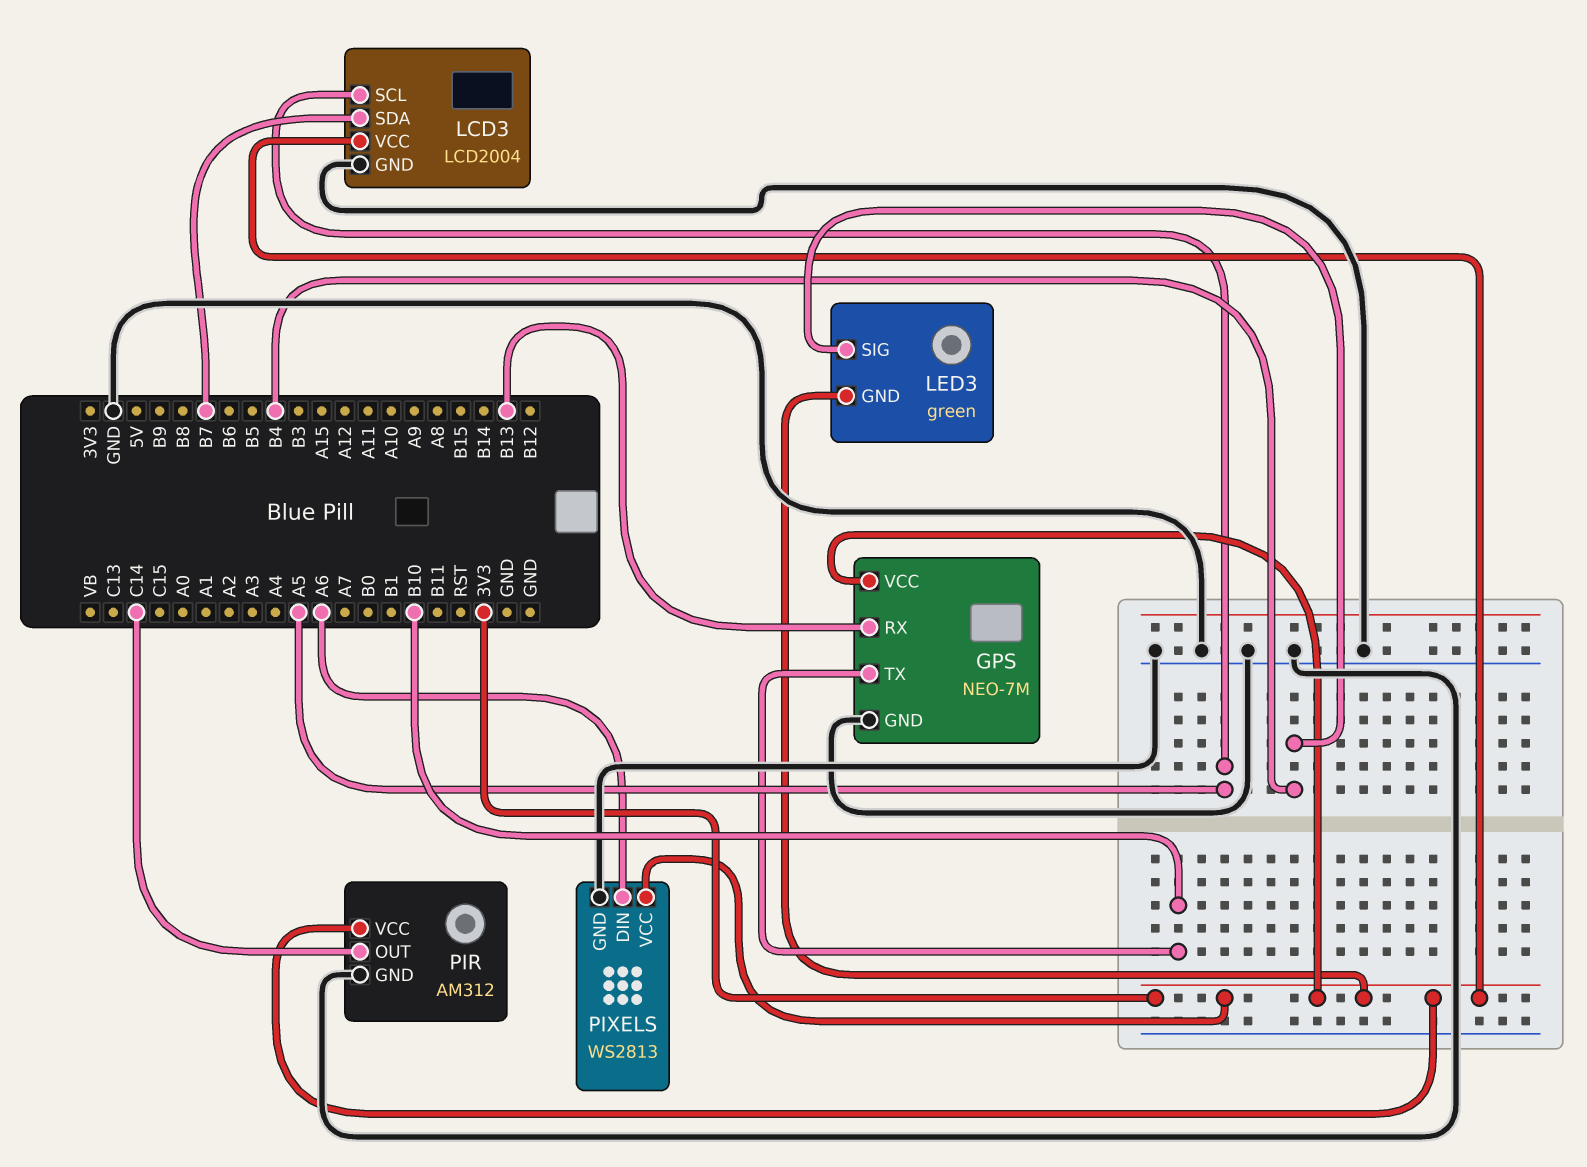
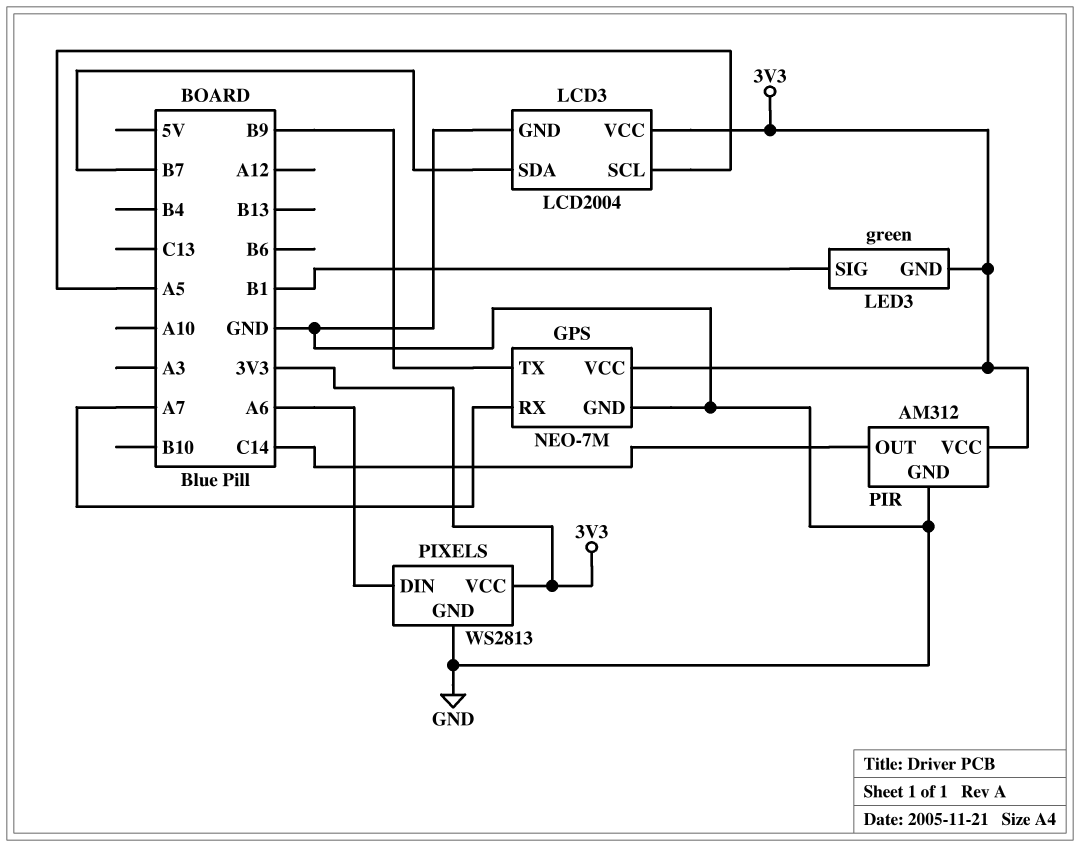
GPS pin RX: B13 -> A7
GPS pin TX: B10 -> B9
LED3 pin SIG: B4 -> B1

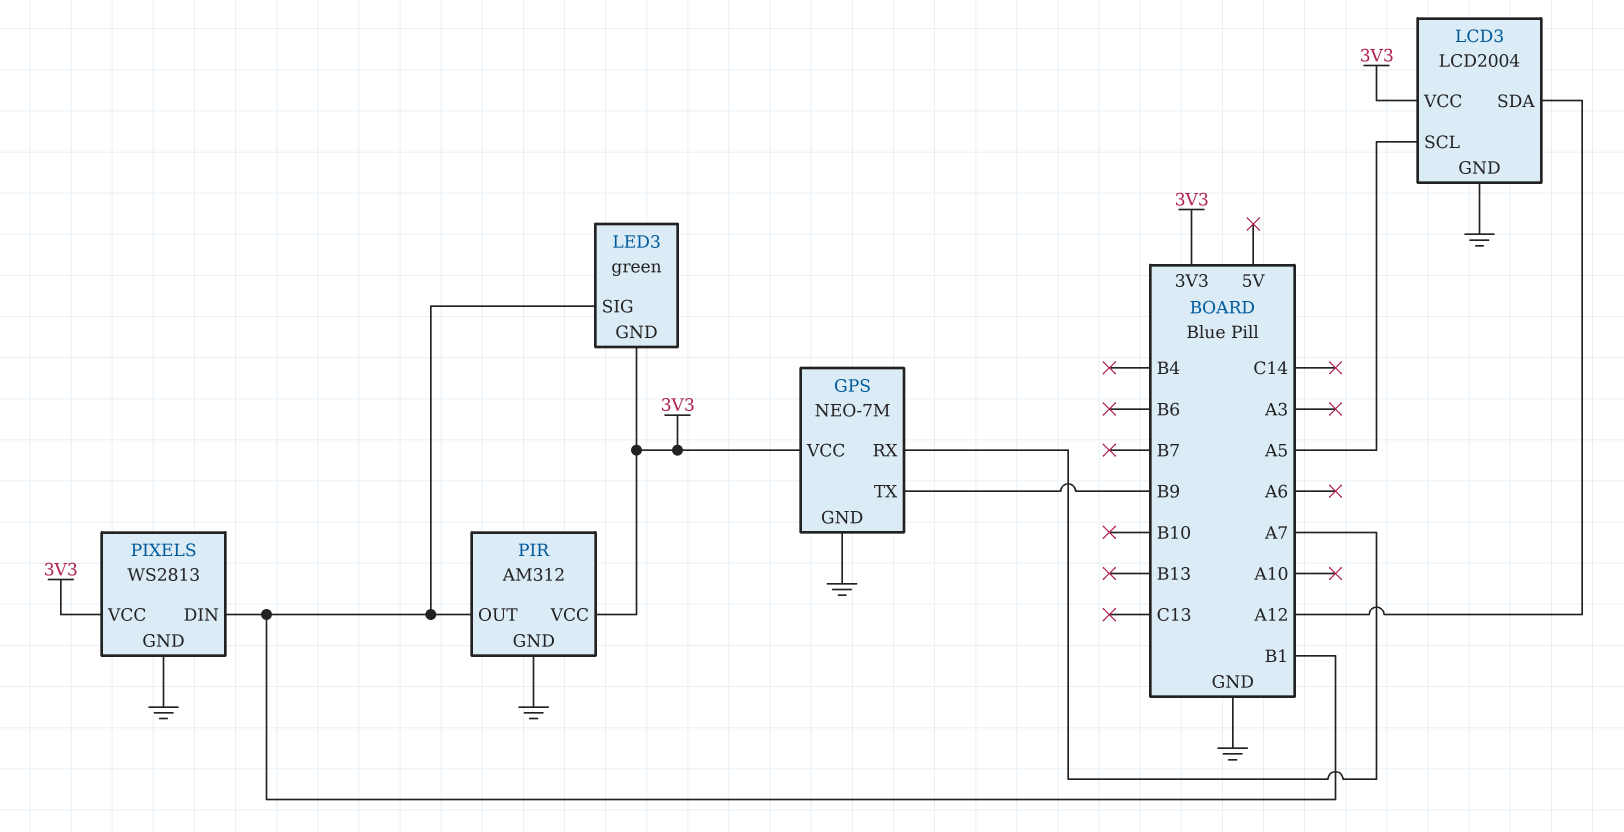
LCD3 pin SDA: B7 -> A12
PIR pin OUT: C14 -> B1
PIXELS pin DIN: A6 -> B1

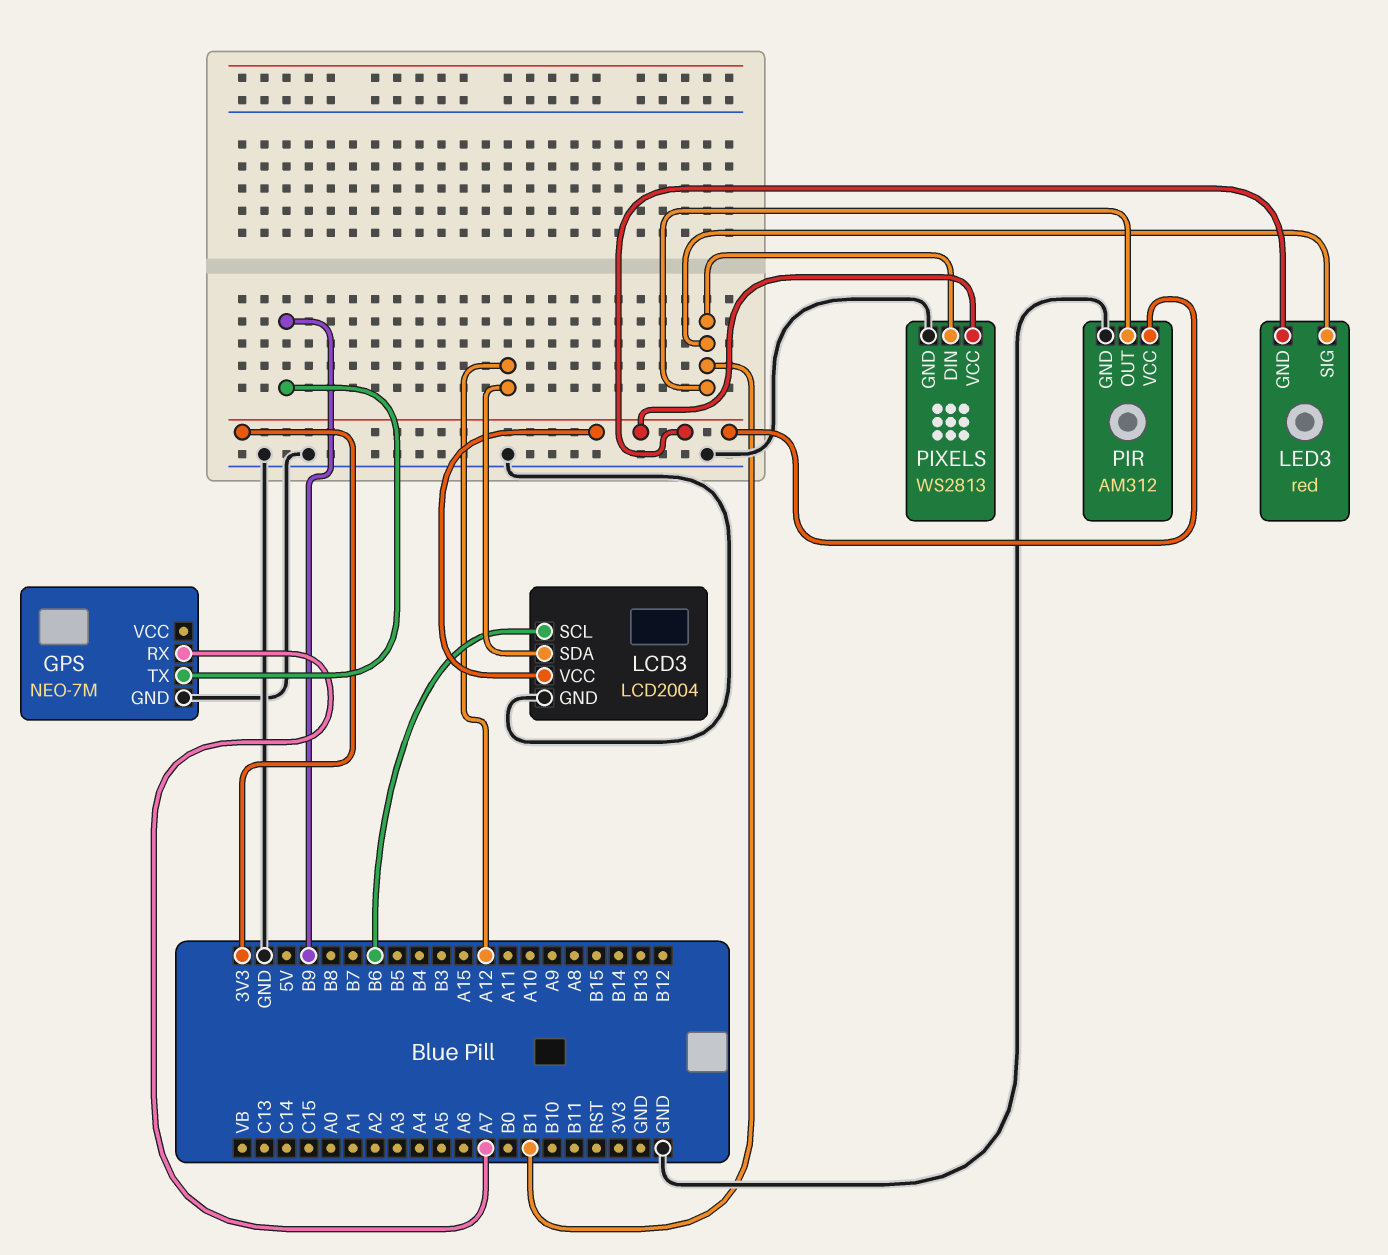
GPS pin VCC: 3V3 -> none
LCD3 pin SCL: A5 -> B6
LED3: green -> red

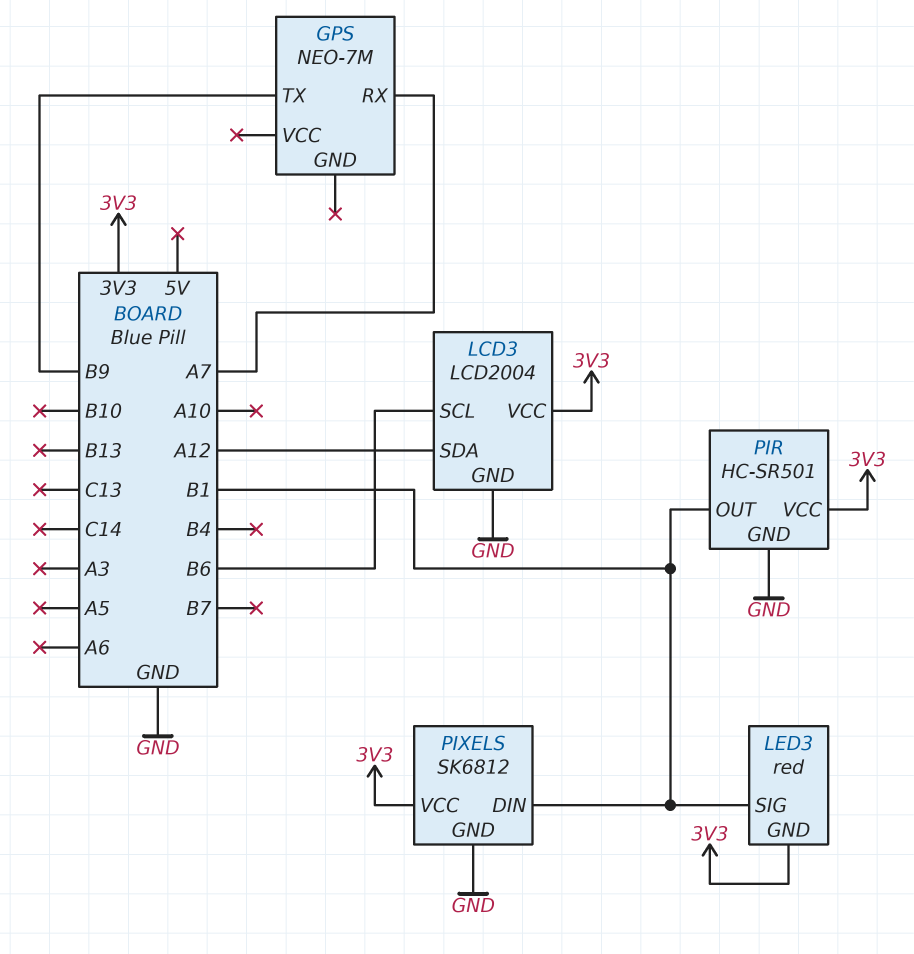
GPS pin GND: GND -> none
PIR: AM312 -> HC-SR501
PIXELS: WS2813 -> SK6812

